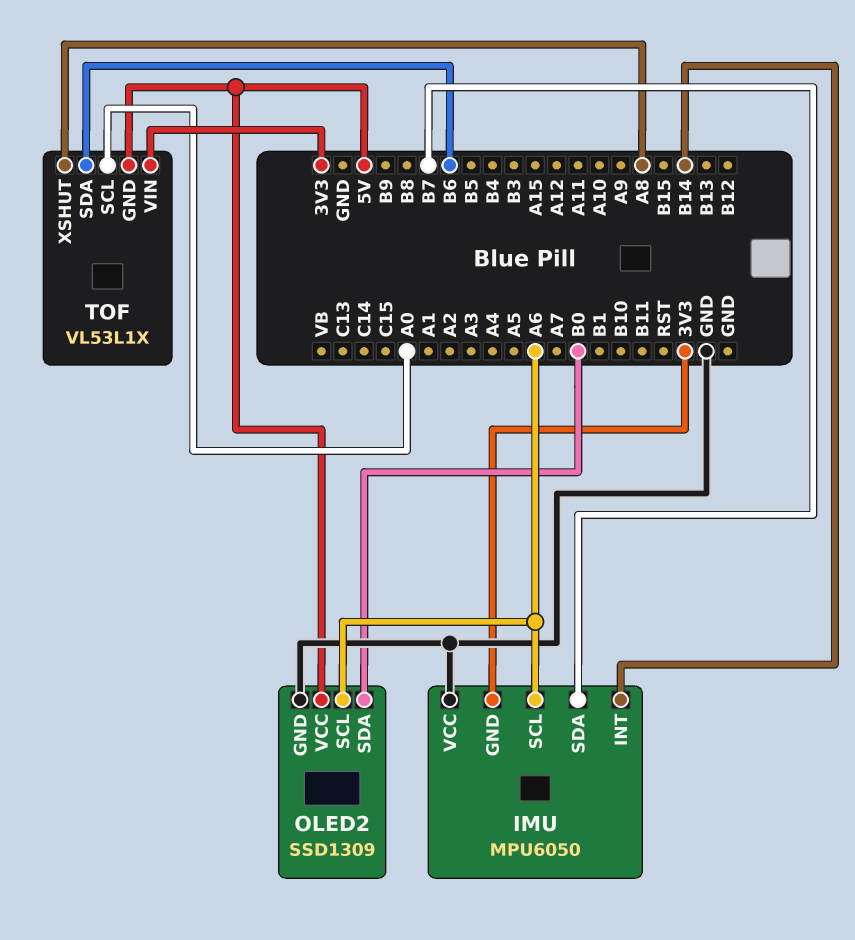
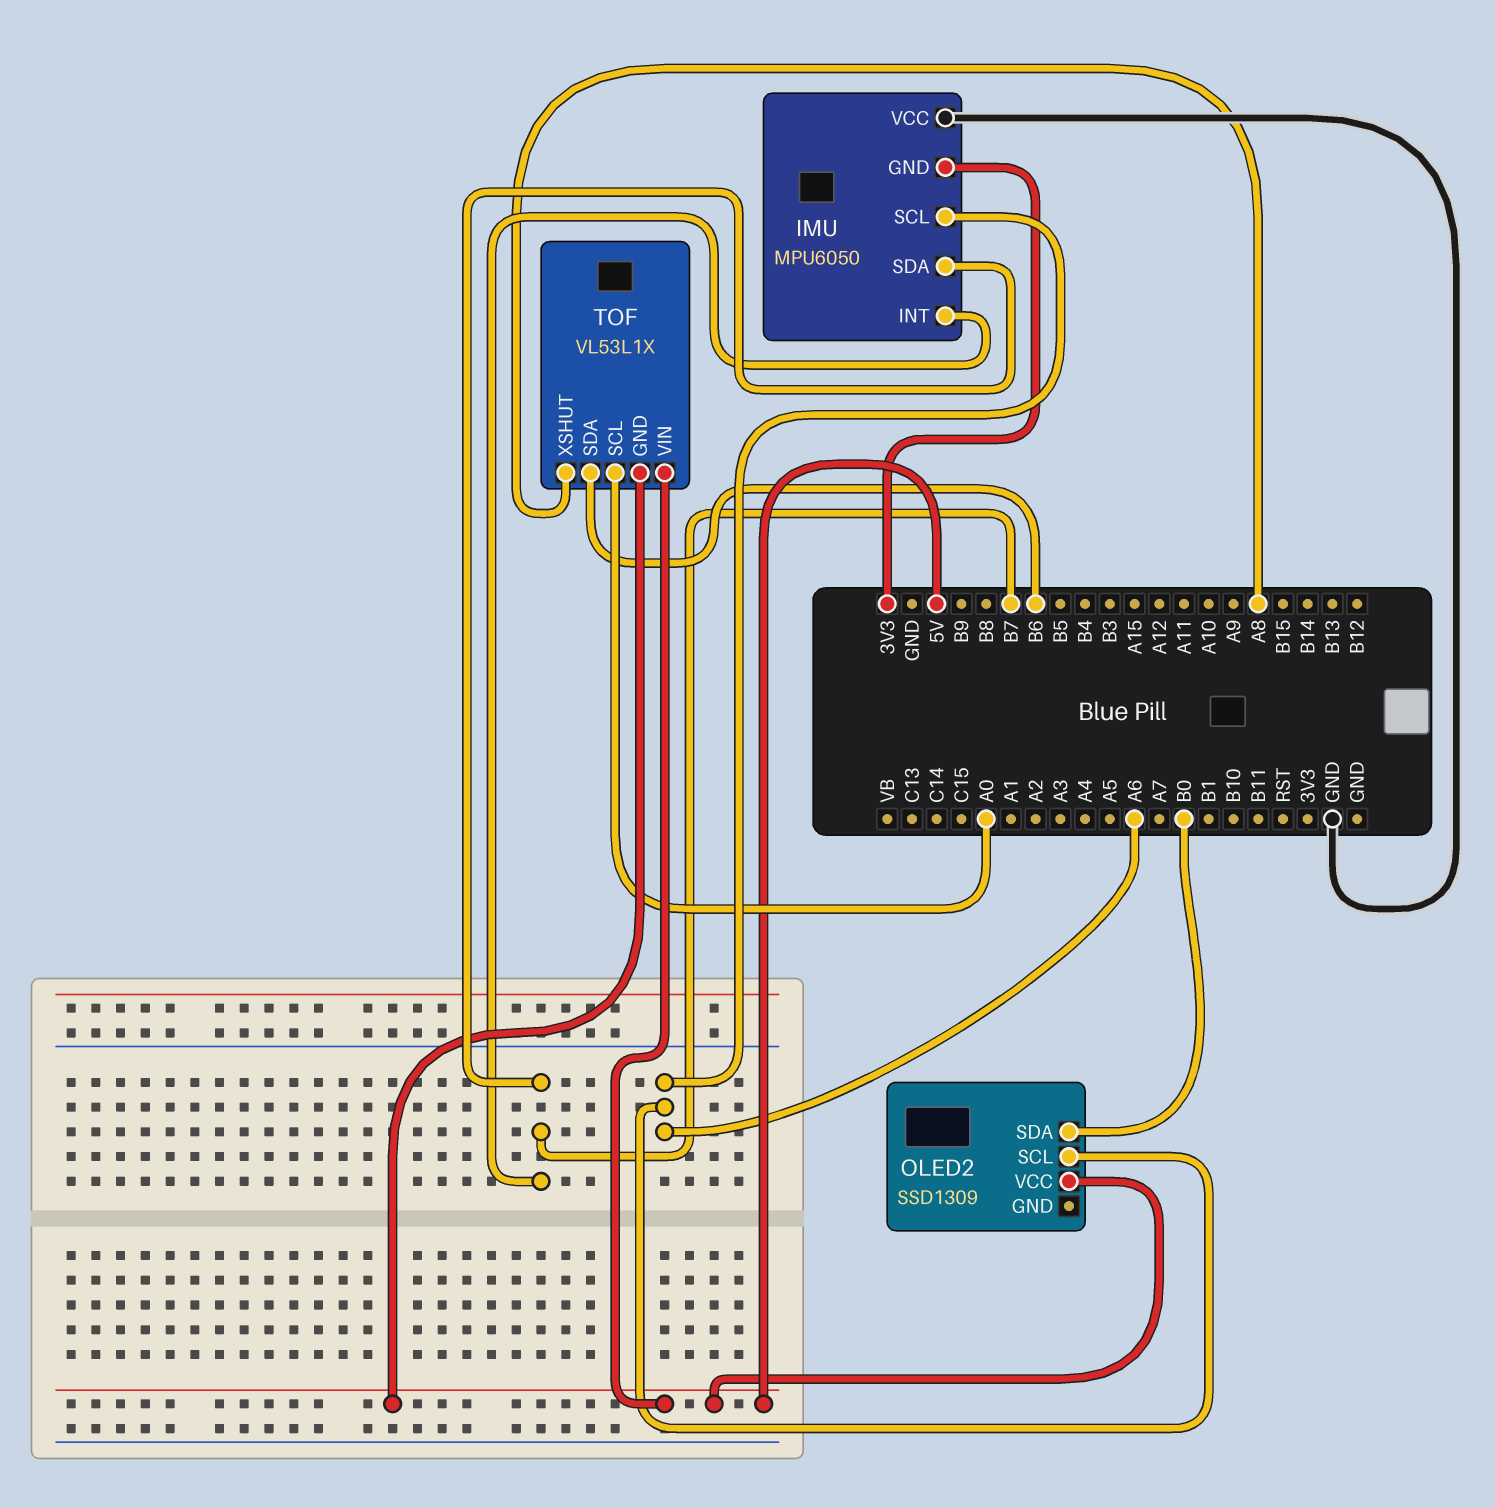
IMU pin INT: B14 -> B7
OLED2 pin GND: GND -> none
TOF pin VIN: 3V3 -> 5V

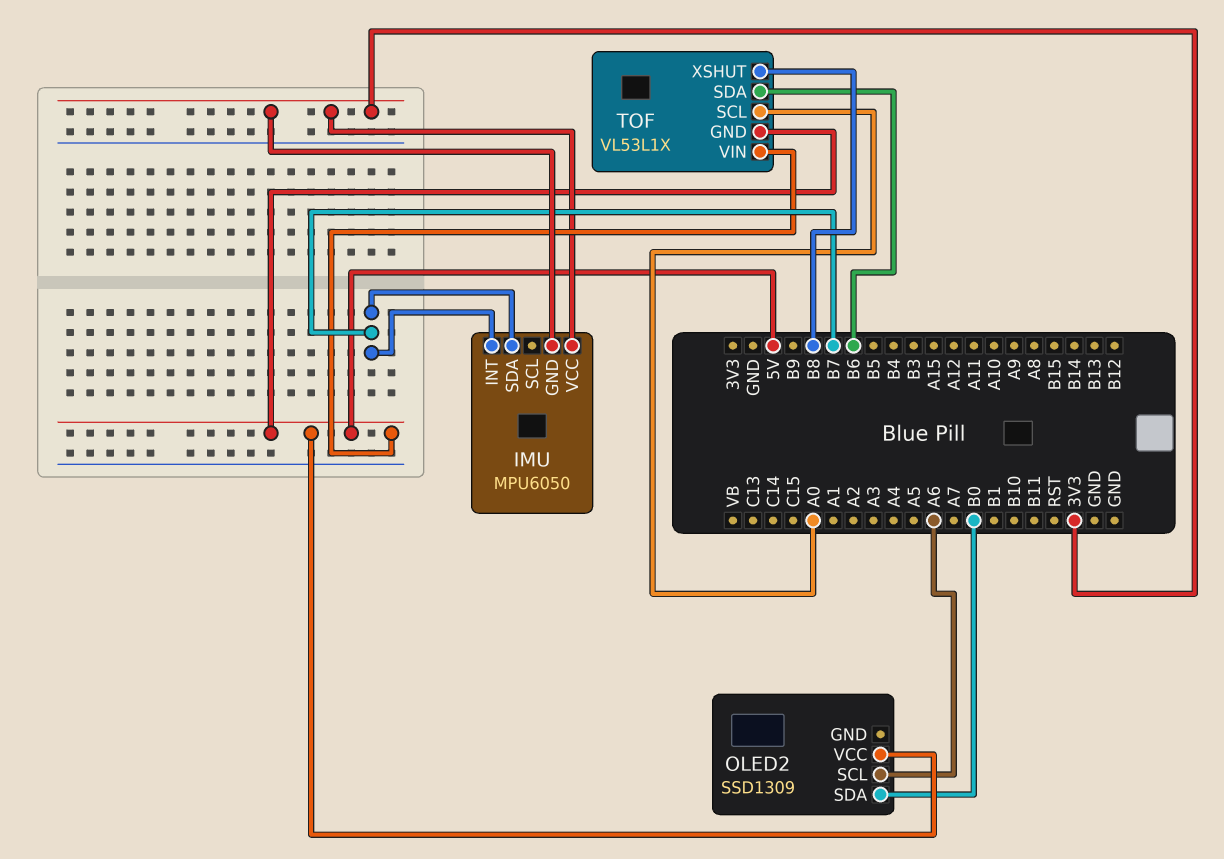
IMU pin SCL: A6 -> none
IMU pin VCC: GND -> 3V3
TOF pin XSHUT: A8 -> B8

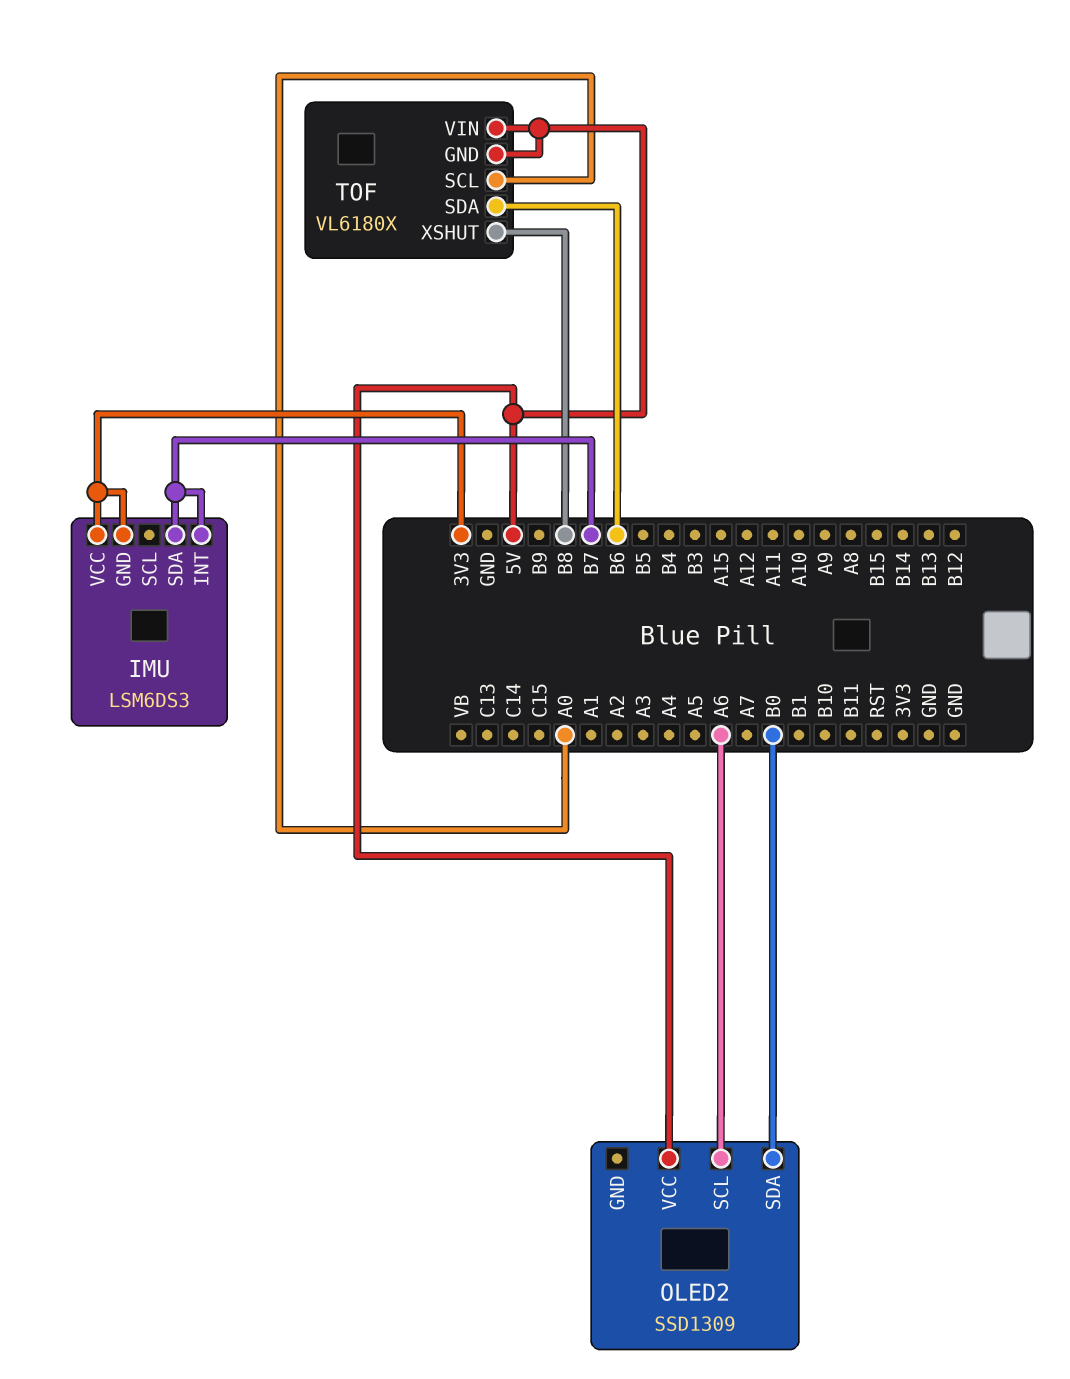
IMU: MPU6050 -> LSM6DS3
TOF: VL53L1X -> VL6180X

